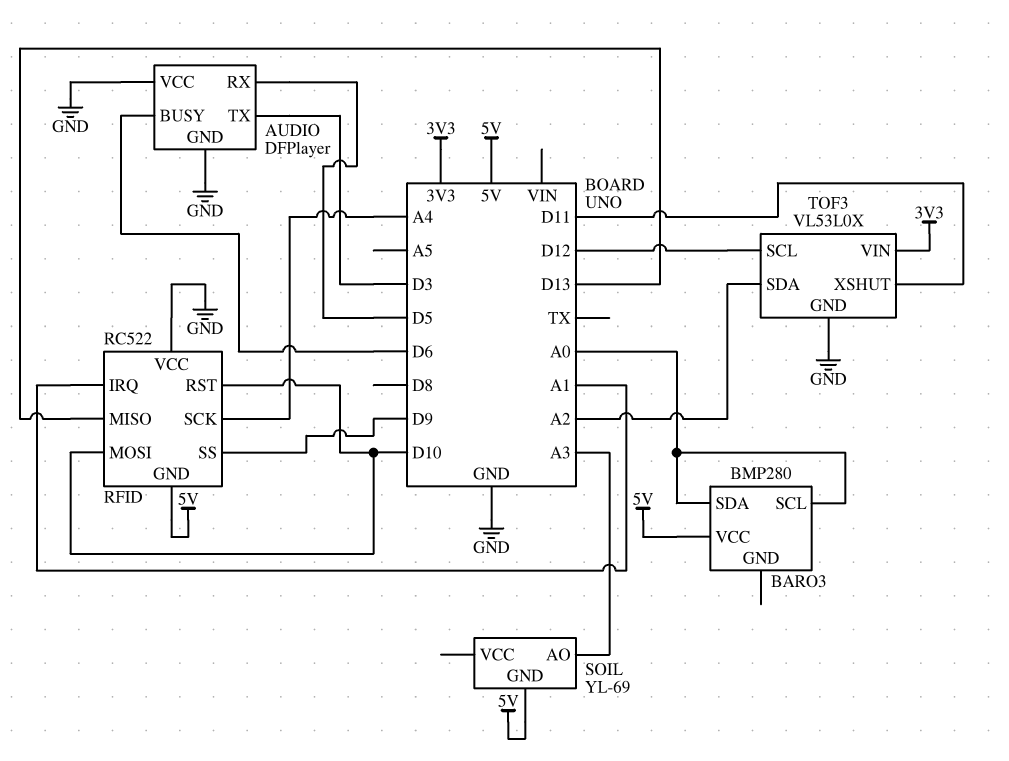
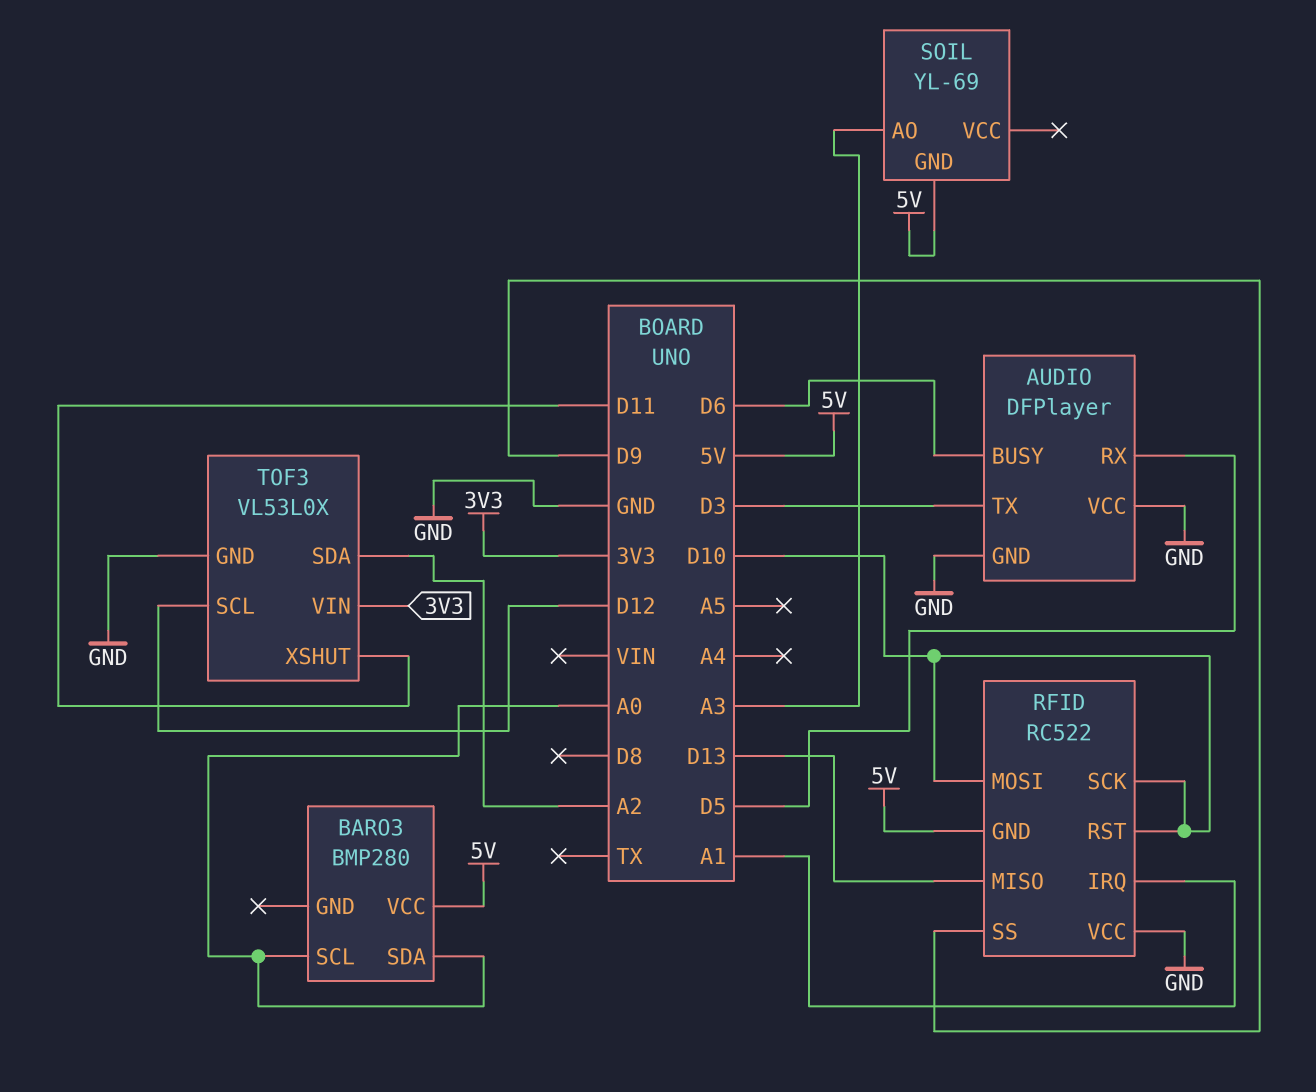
RFID pin SCK: A4 -> D10

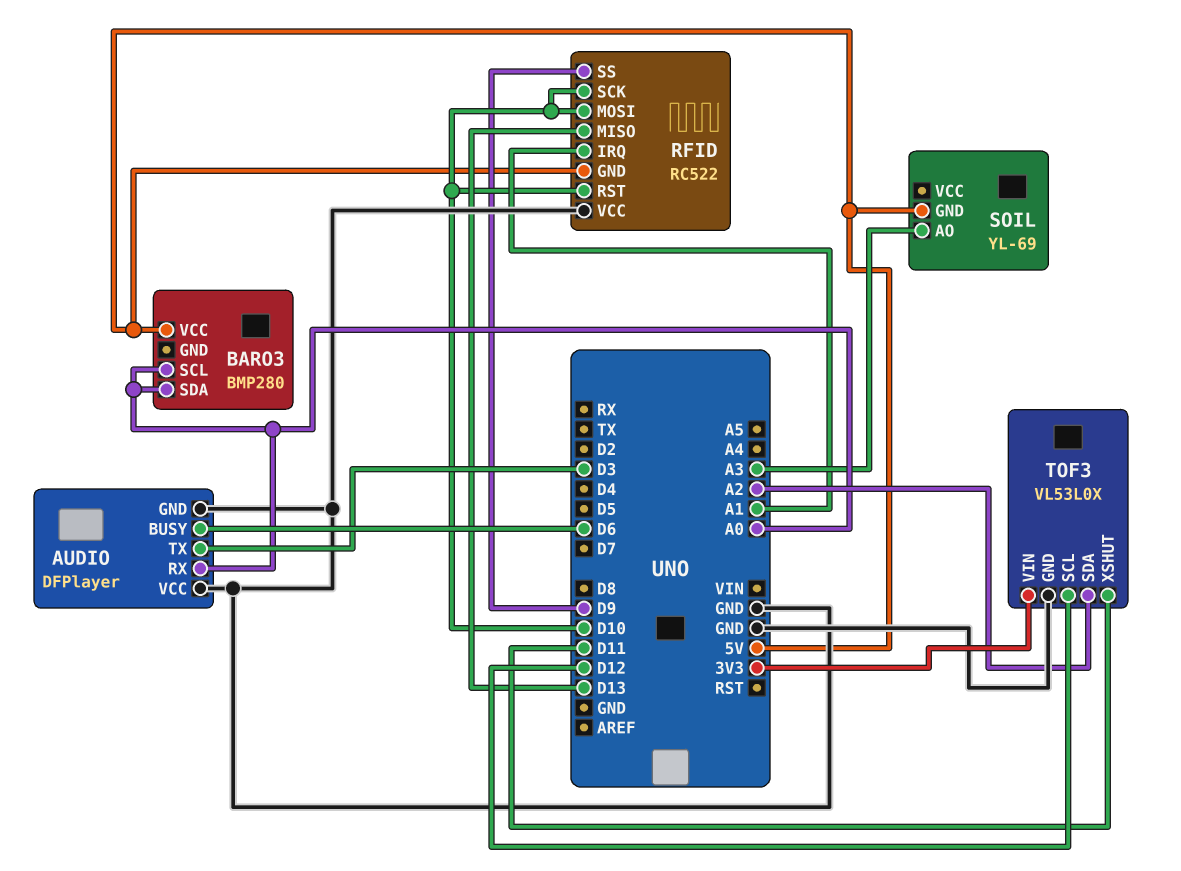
AUDIO pin RX: D5 -> A0

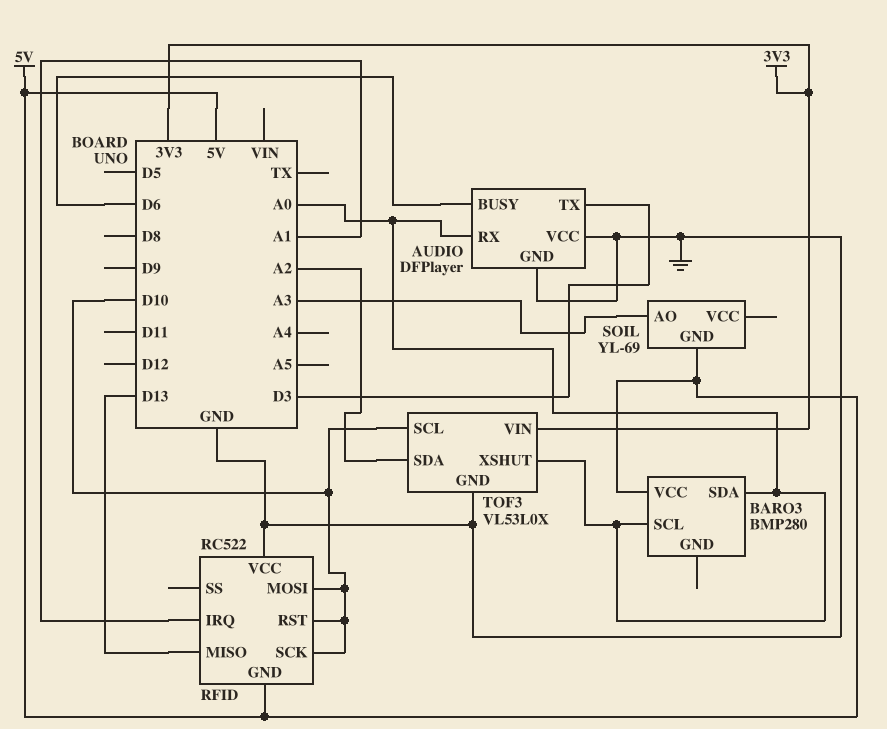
RFID pin SS: D9 -> none
TOF3 pin SCL: D12 -> D10
TOF3 pin XSHUT: D11 -> A0

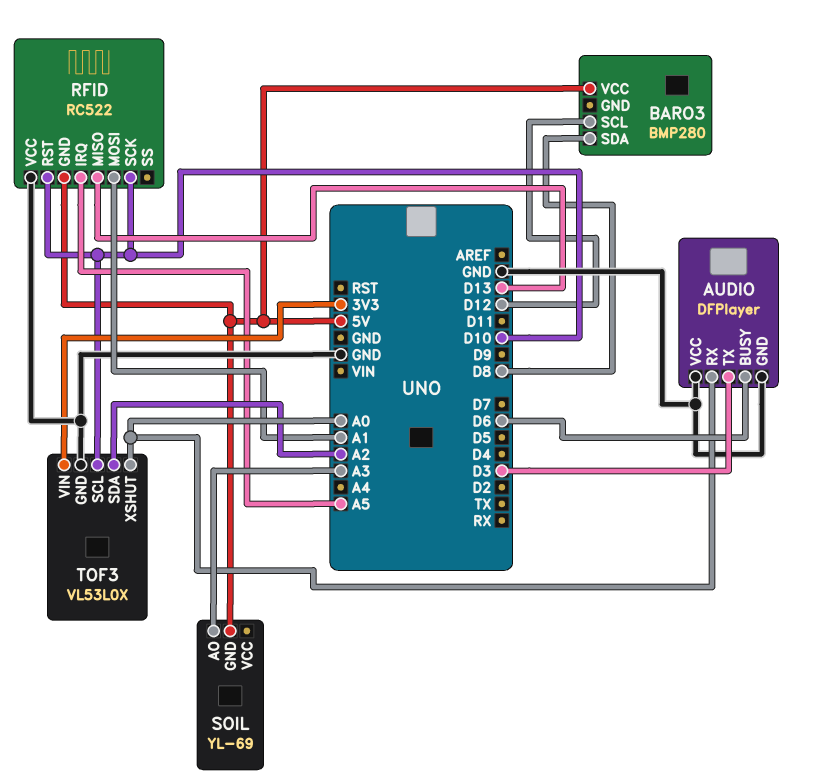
BARO3 pin SCL: A0 -> D12
BARO3 pin SDA: A0 -> D8
RFID pin IRQ: A1 -> A5
RFID pin MOSI: D10 -> A1

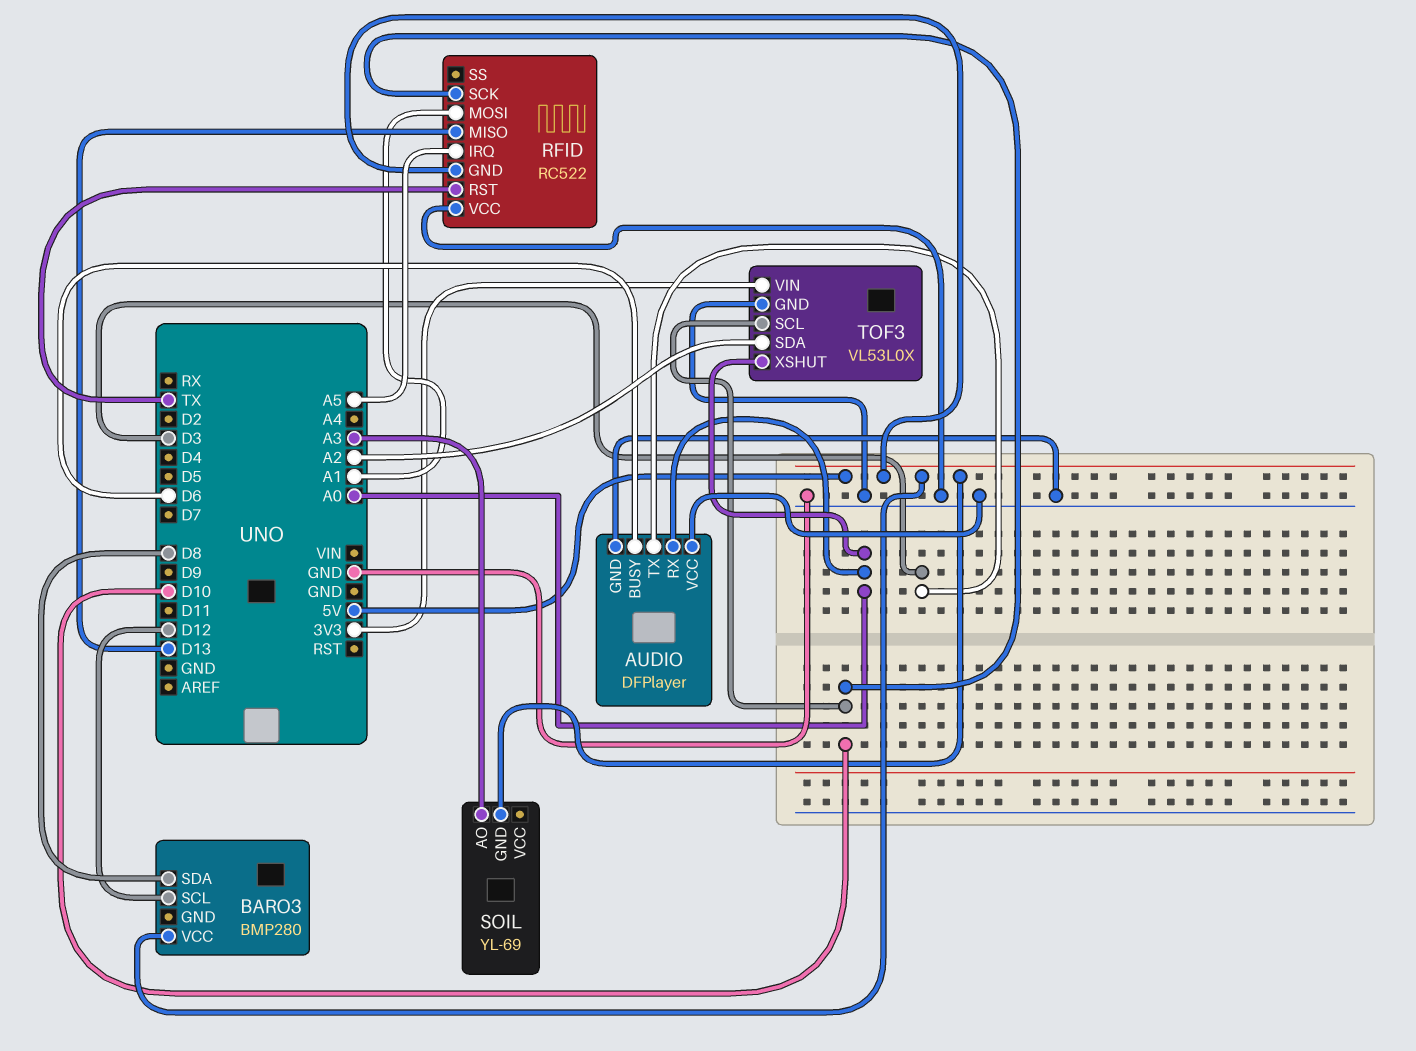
RFID pin RST: D10 -> TX

